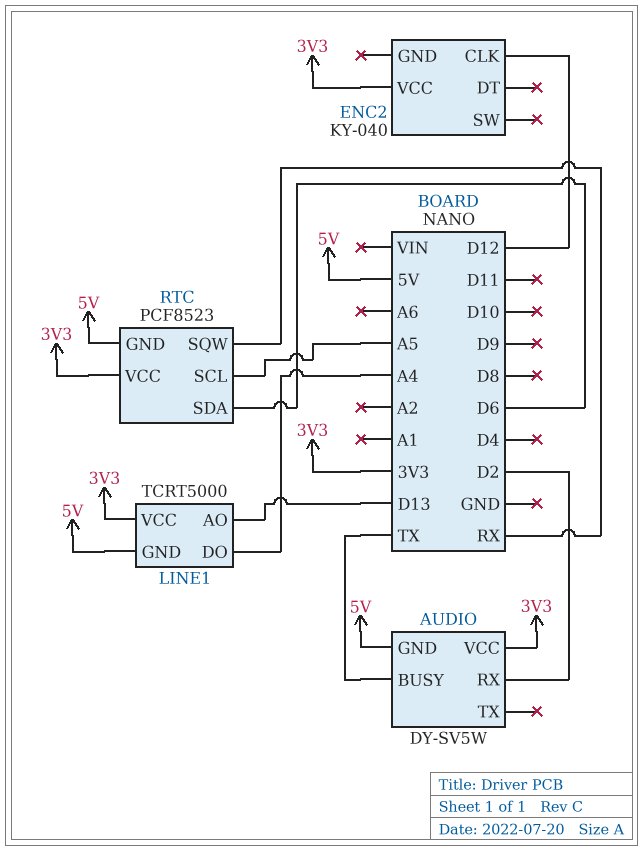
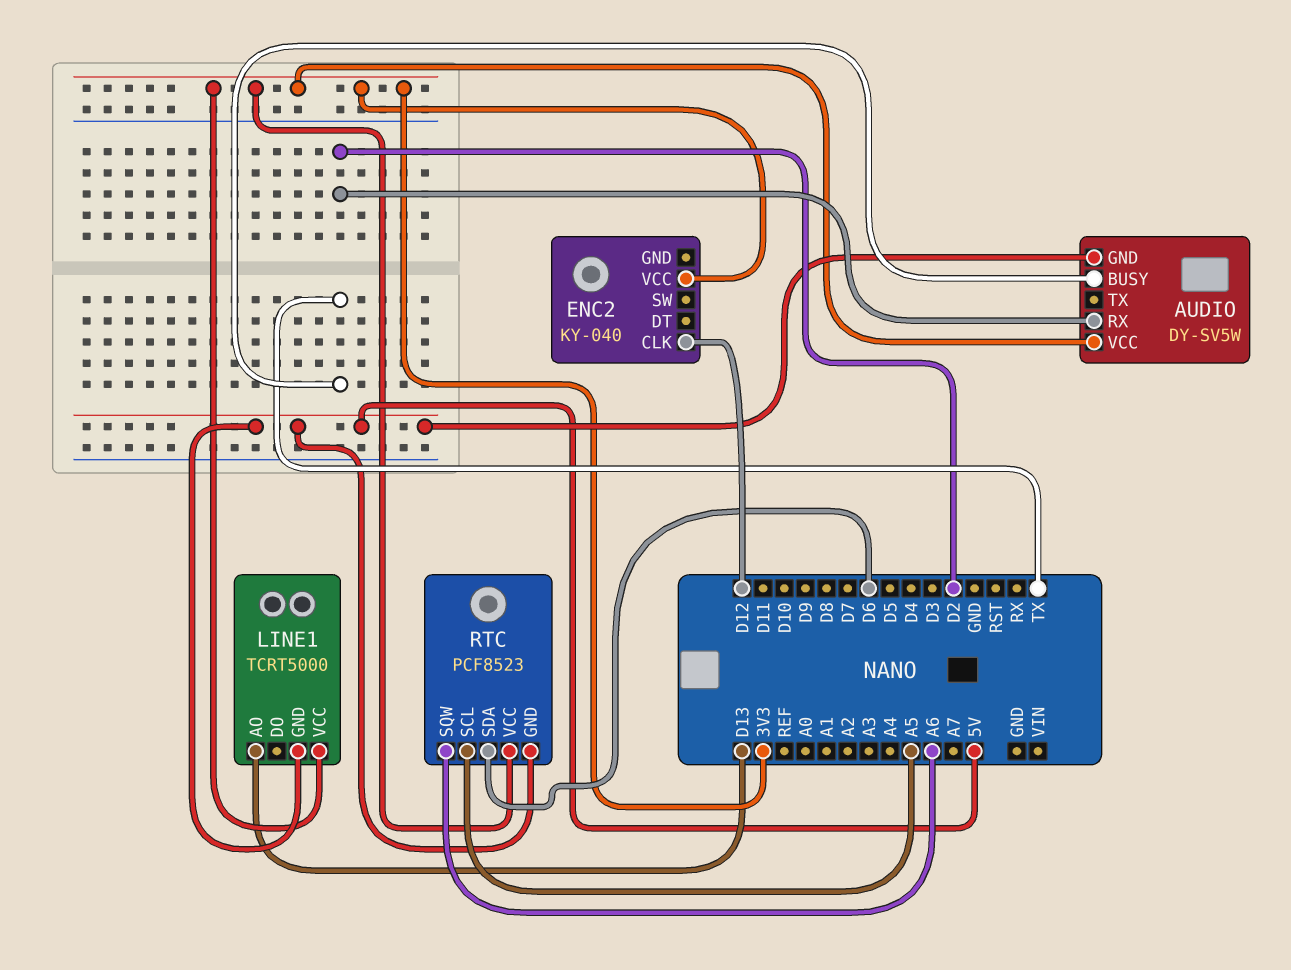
LINE1 pin DO: A4 -> none
RTC pin SQW: RX -> A6

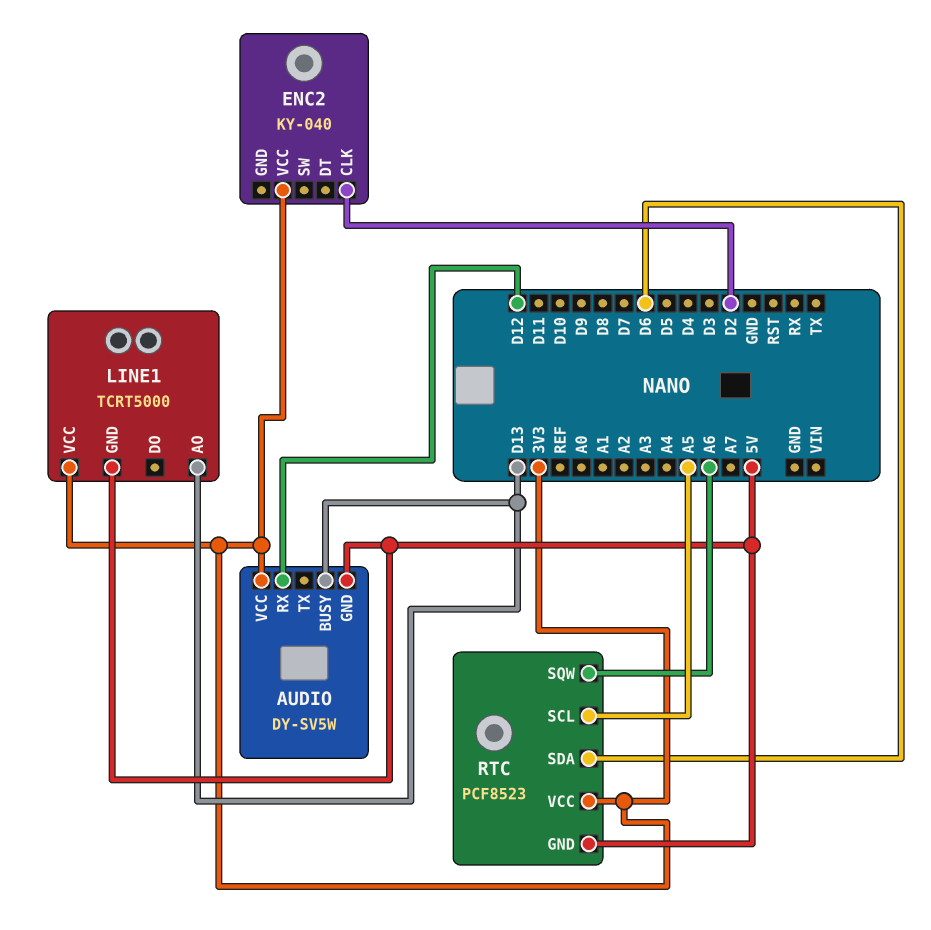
AUDIO pin BUSY: TX -> D13
AUDIO pin RX: D2 -> D12
ENC2 pin CLK: D12 -> D2

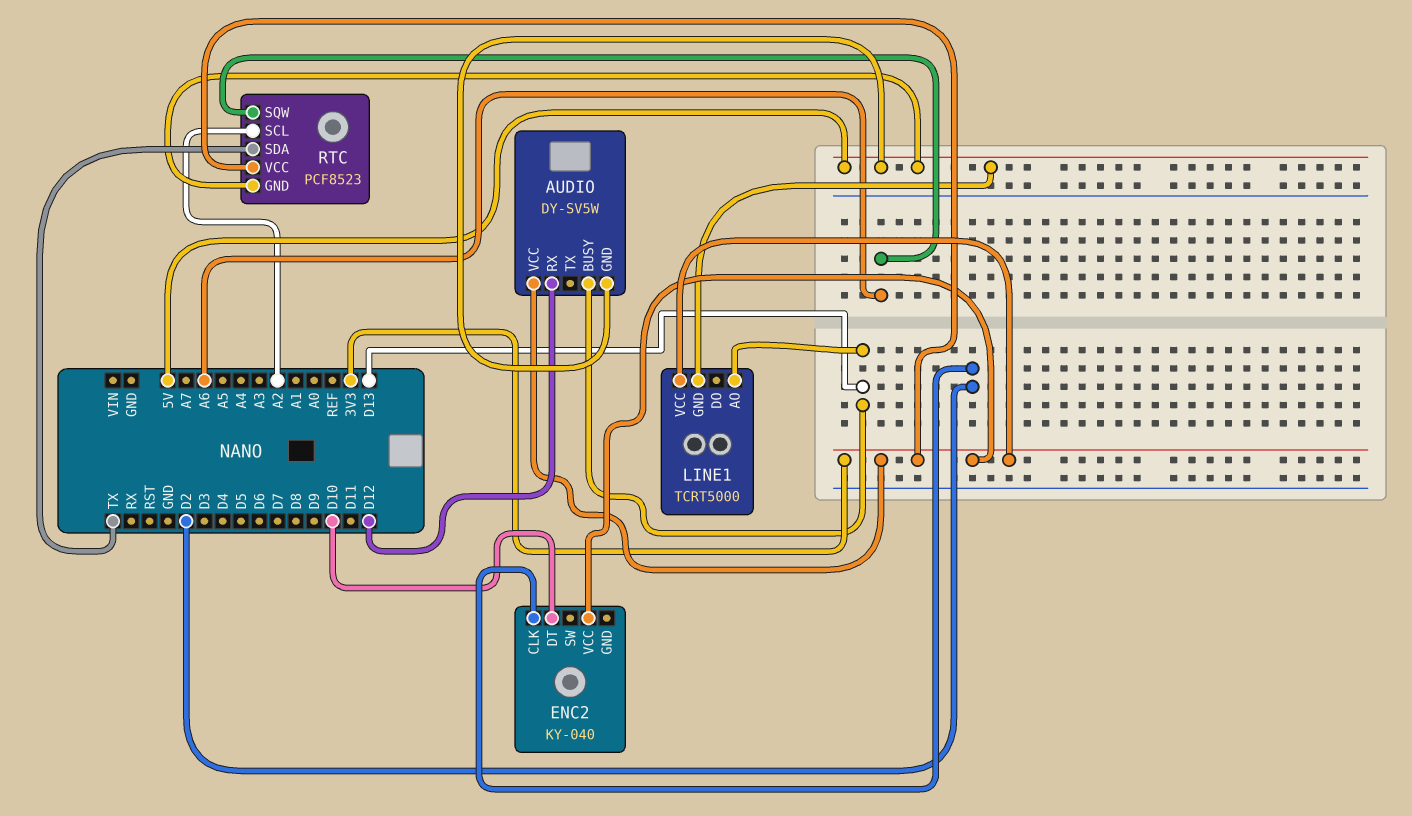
ENC2 pin DT: none -> D10
RTC pin SCL: A5 -> A2
RTC pin SDA: D6 -> TX

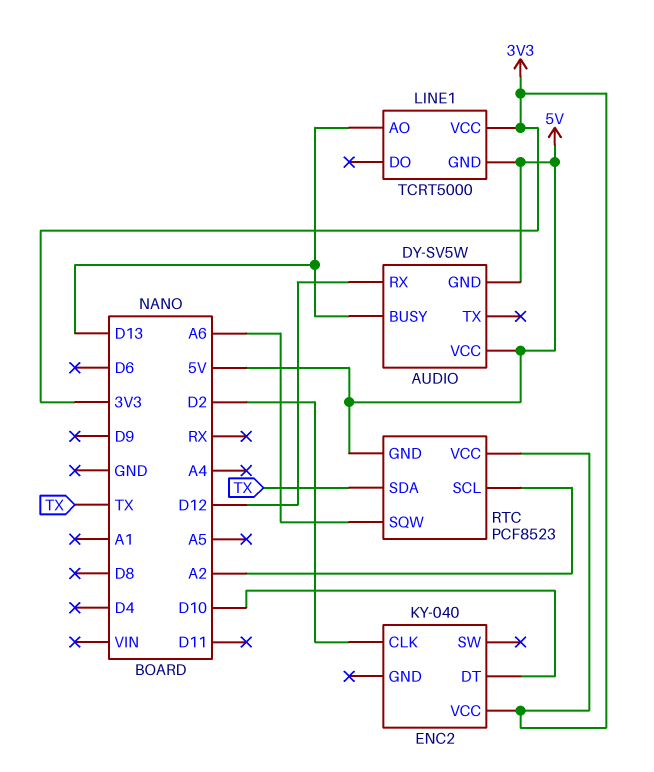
AUDIO pin VCC: 3V3 -> 5V

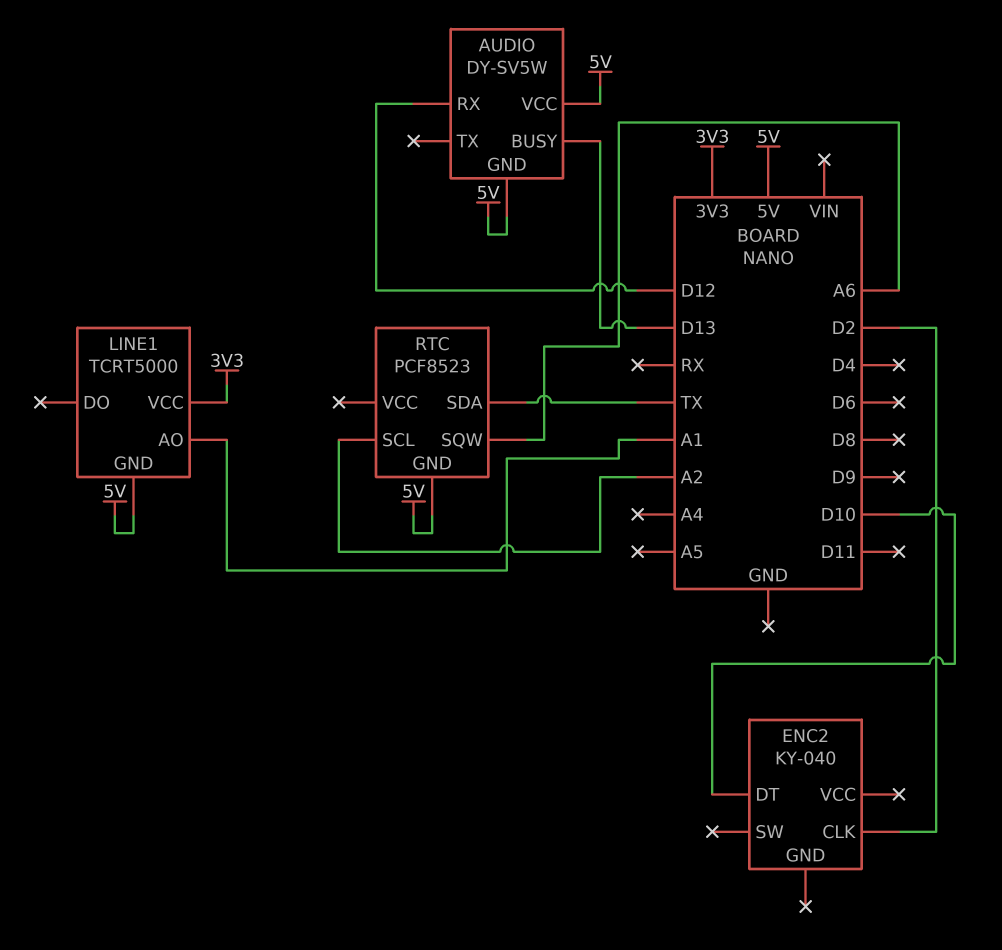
ENC2 pin VCC: 3V3 -> none
LINE1 pin AO: D13 -> A1
RTC pin VCC: 3V3 -> none

